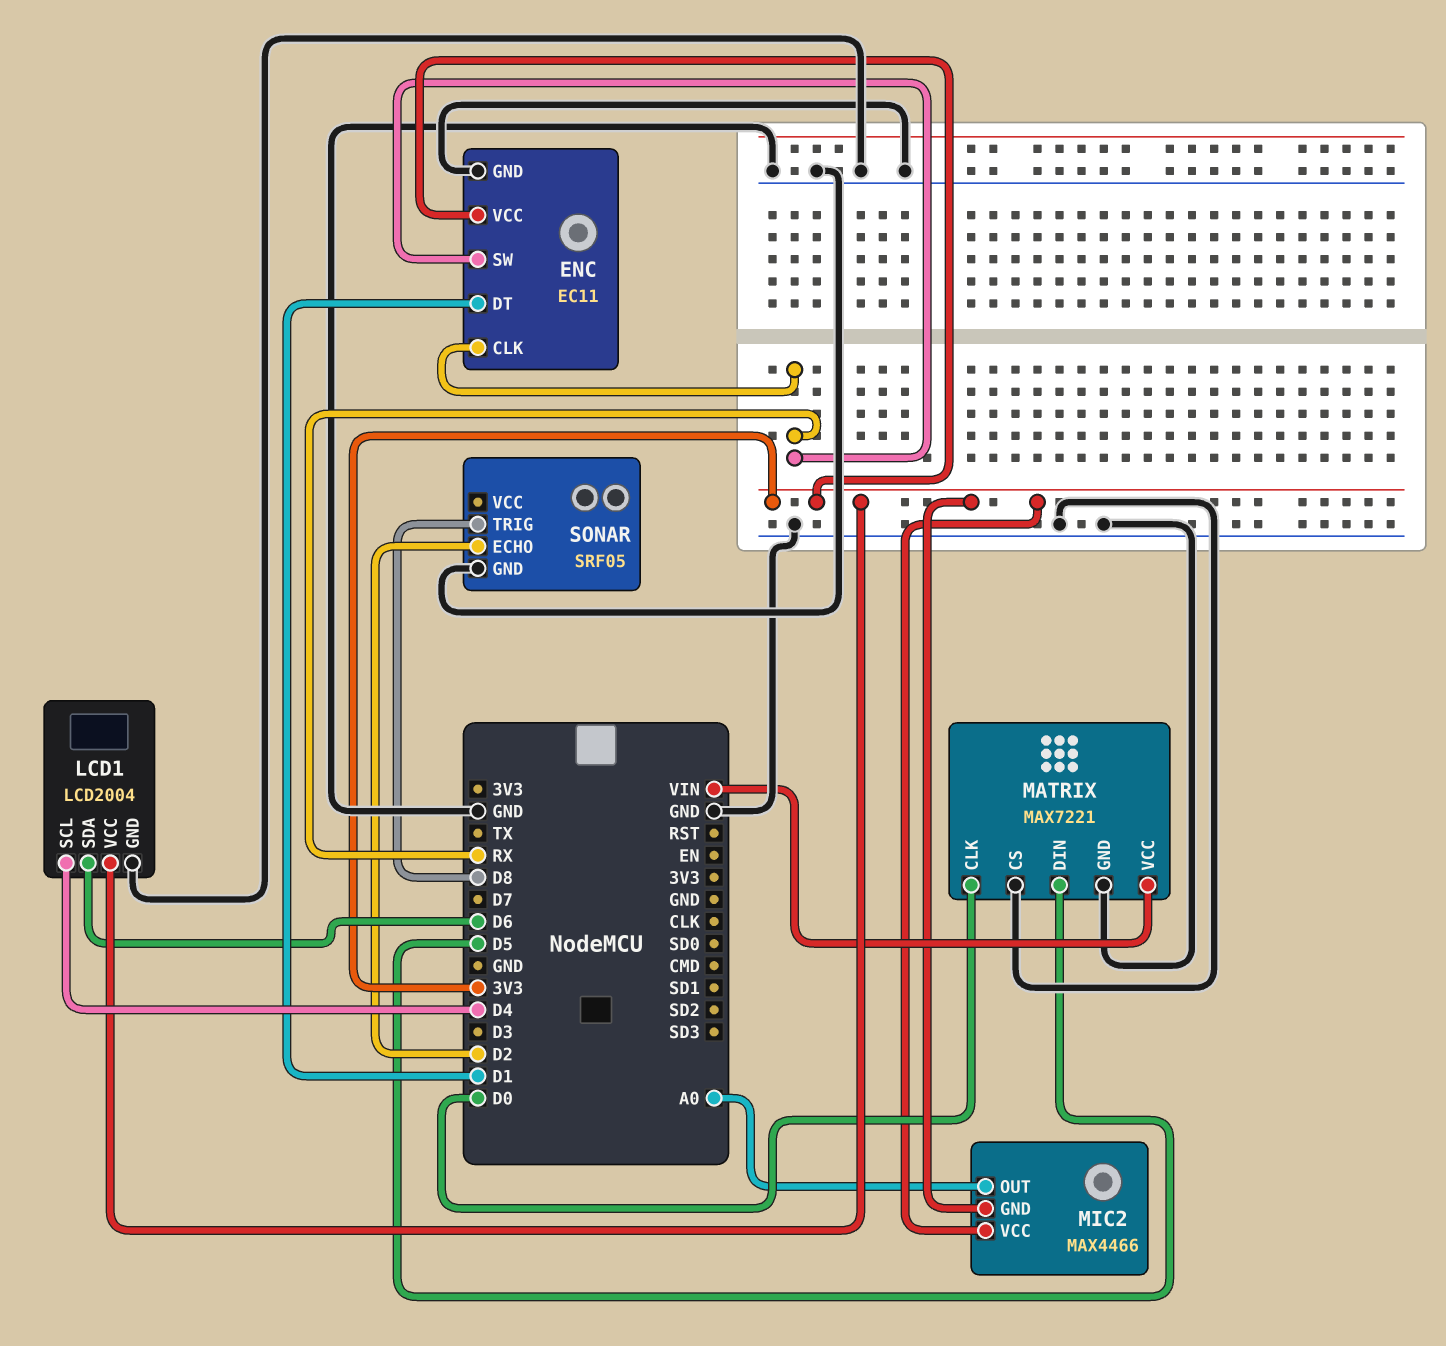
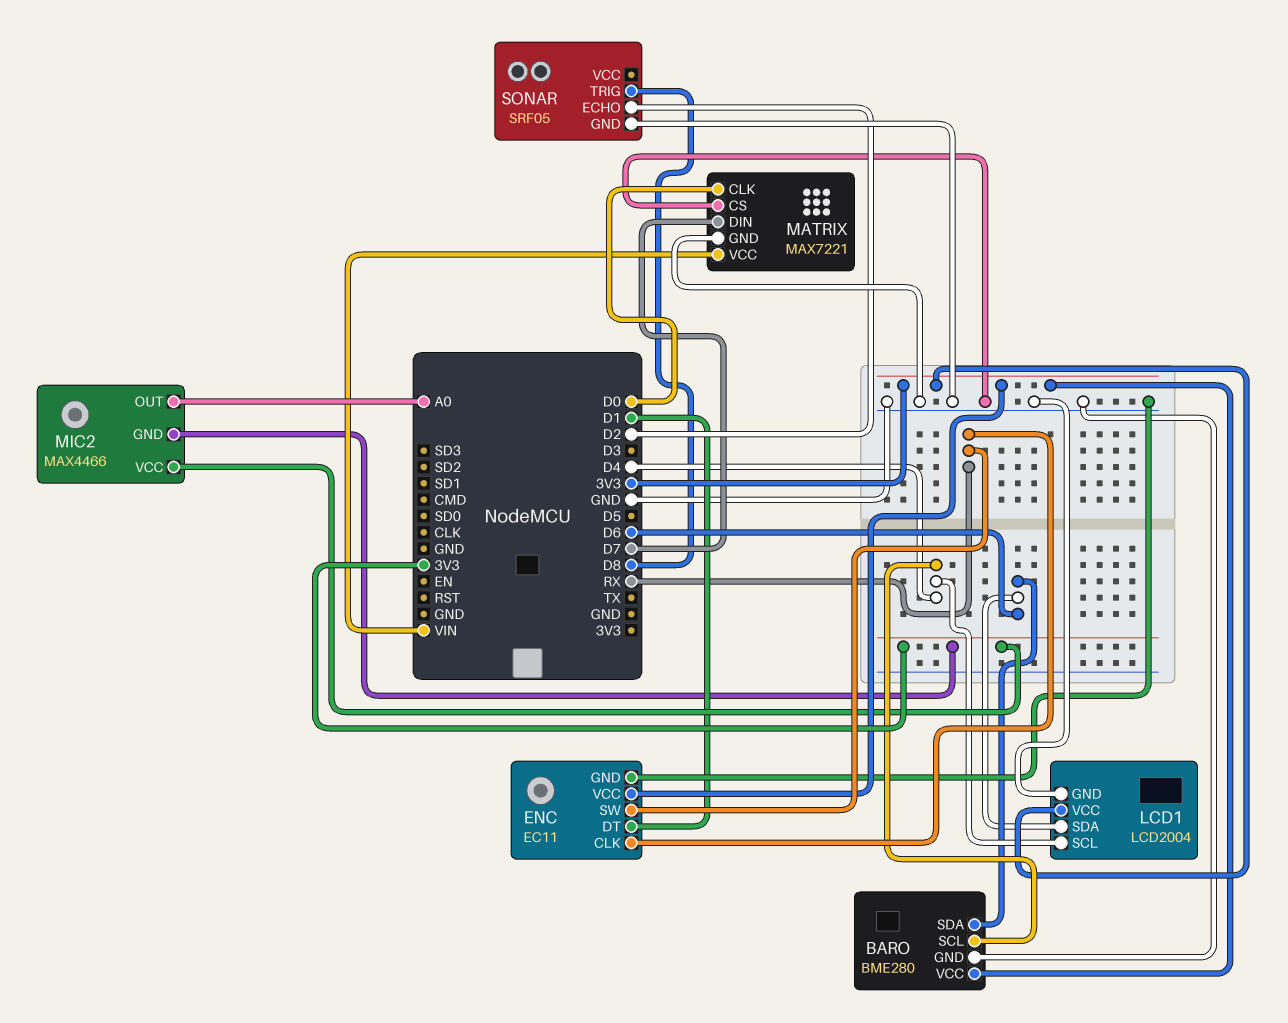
BARO: none -> BME280
BARO pin GND: none -> GND
BARO pin SCL: none -> D4
BARO pin SDA: none -> D6
BARO pin VCC: none -> 3V3
MATRIX pin DIN: D5 -> D7

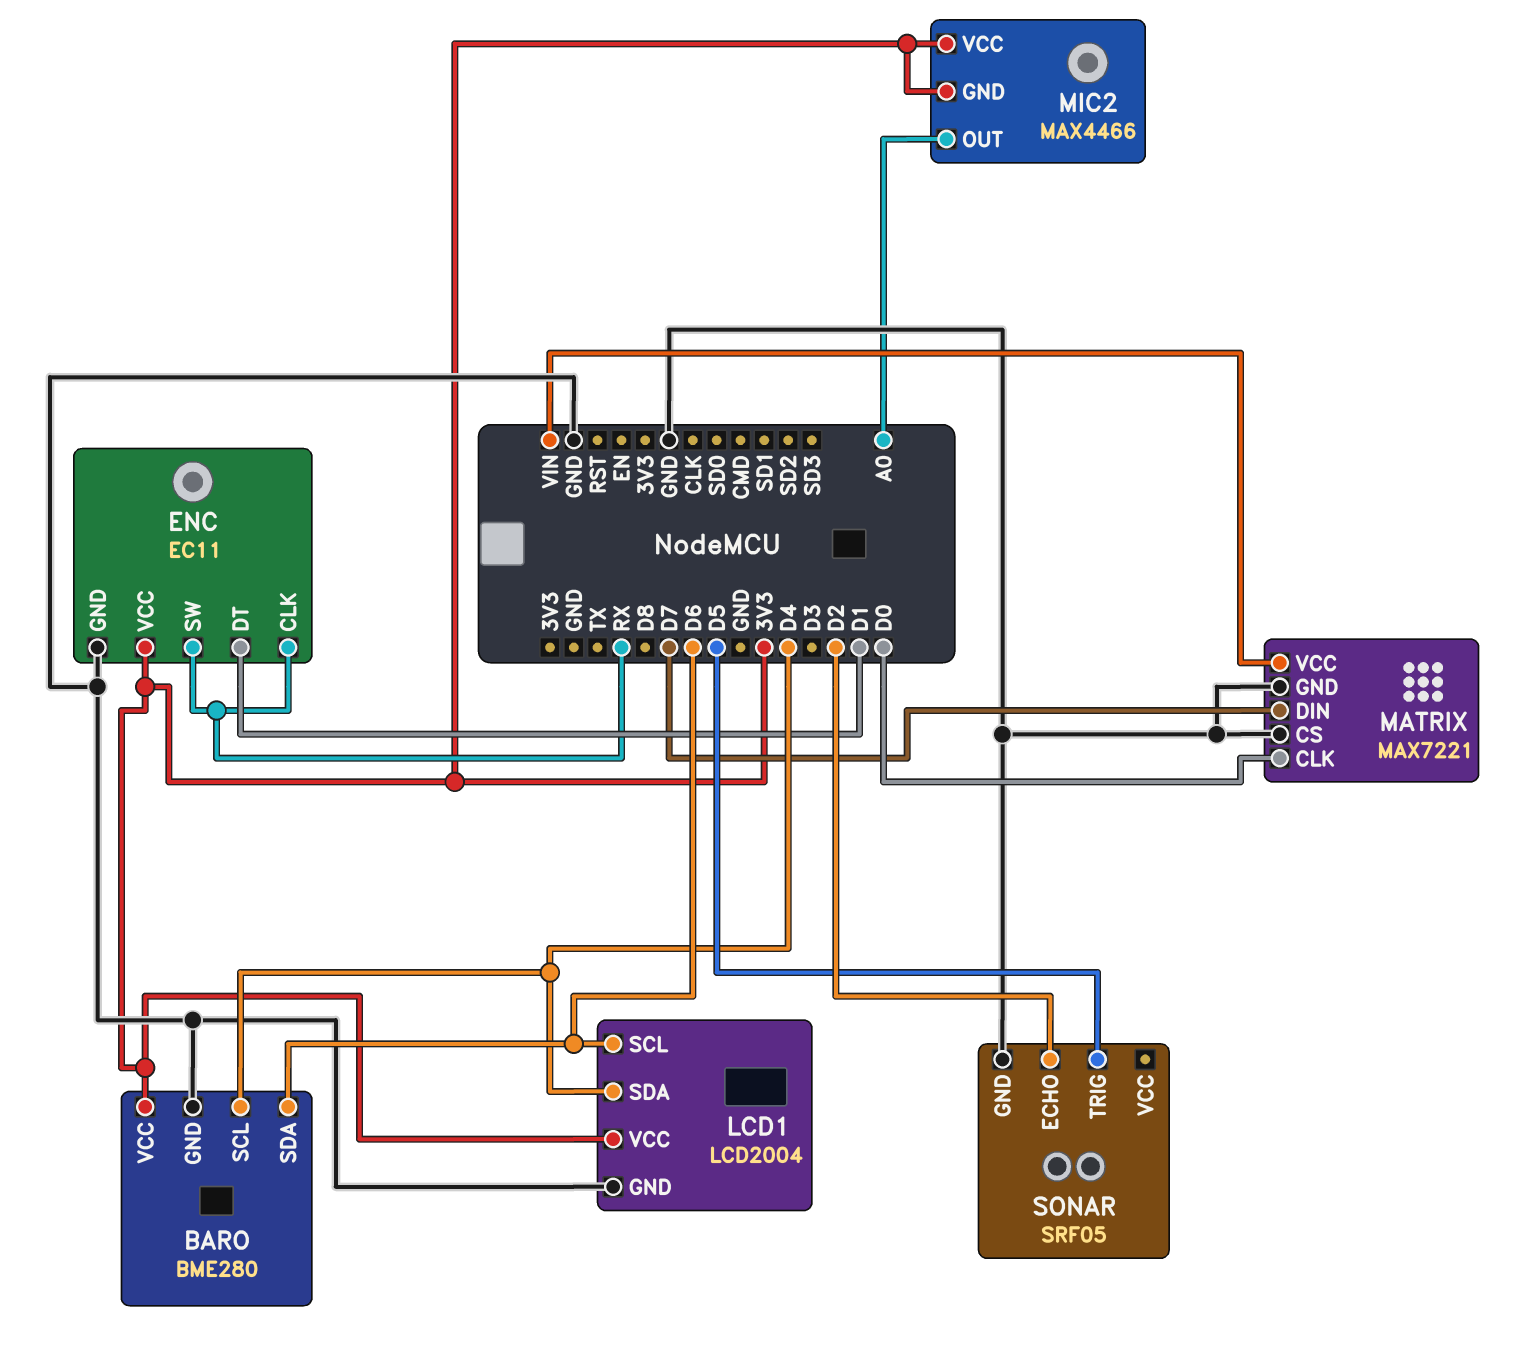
LCD1 pin SCL: D4 -> D6
LCD1 pin SDA: D6 -> D4
SONAR pin TRIG: D8 -> D5

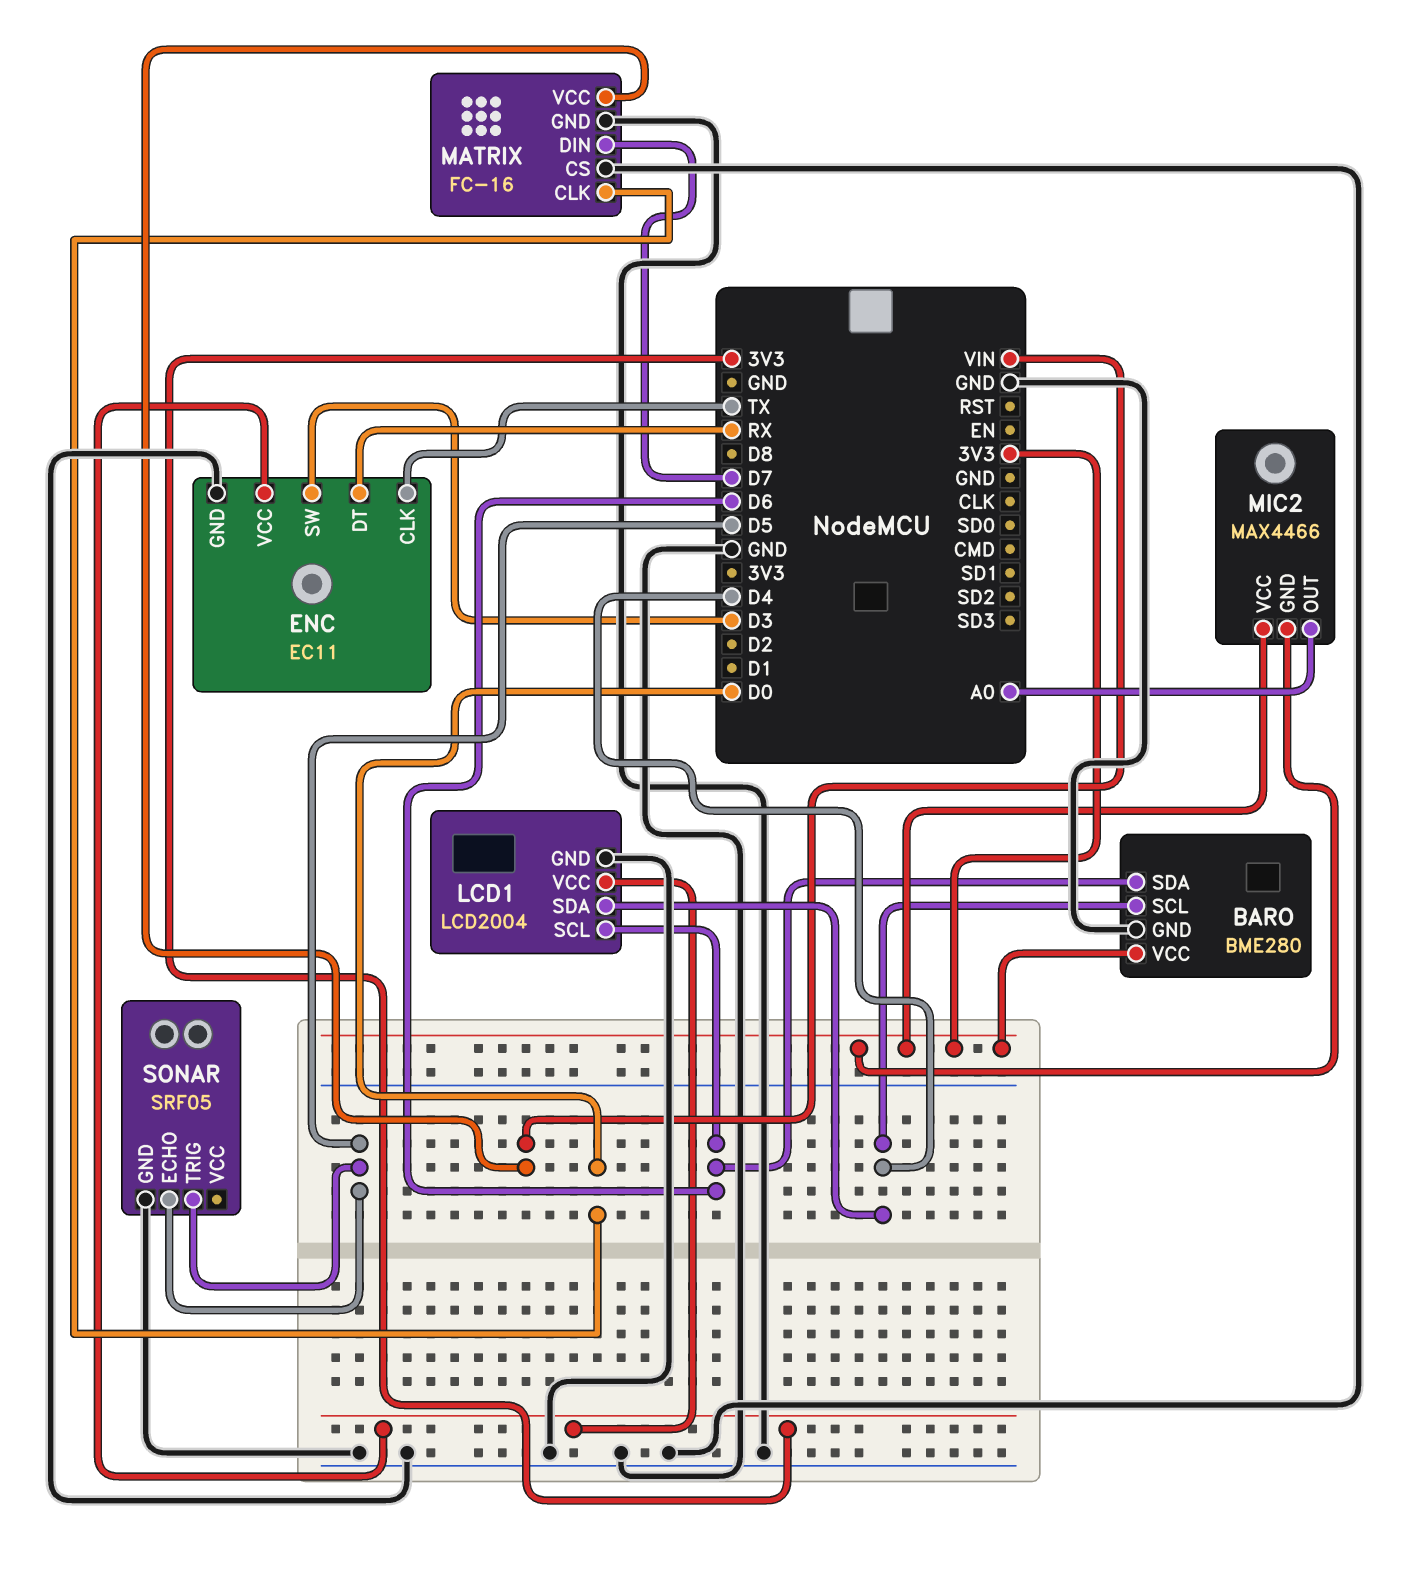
ENC pin CLK: RX -> TX
ENC pin DT: D1 -> RX
ENC pin SW: RX -> D3
MATRIX: MAX7221 -> FC-16
SONAR pin ECHO: D2 -> D5

